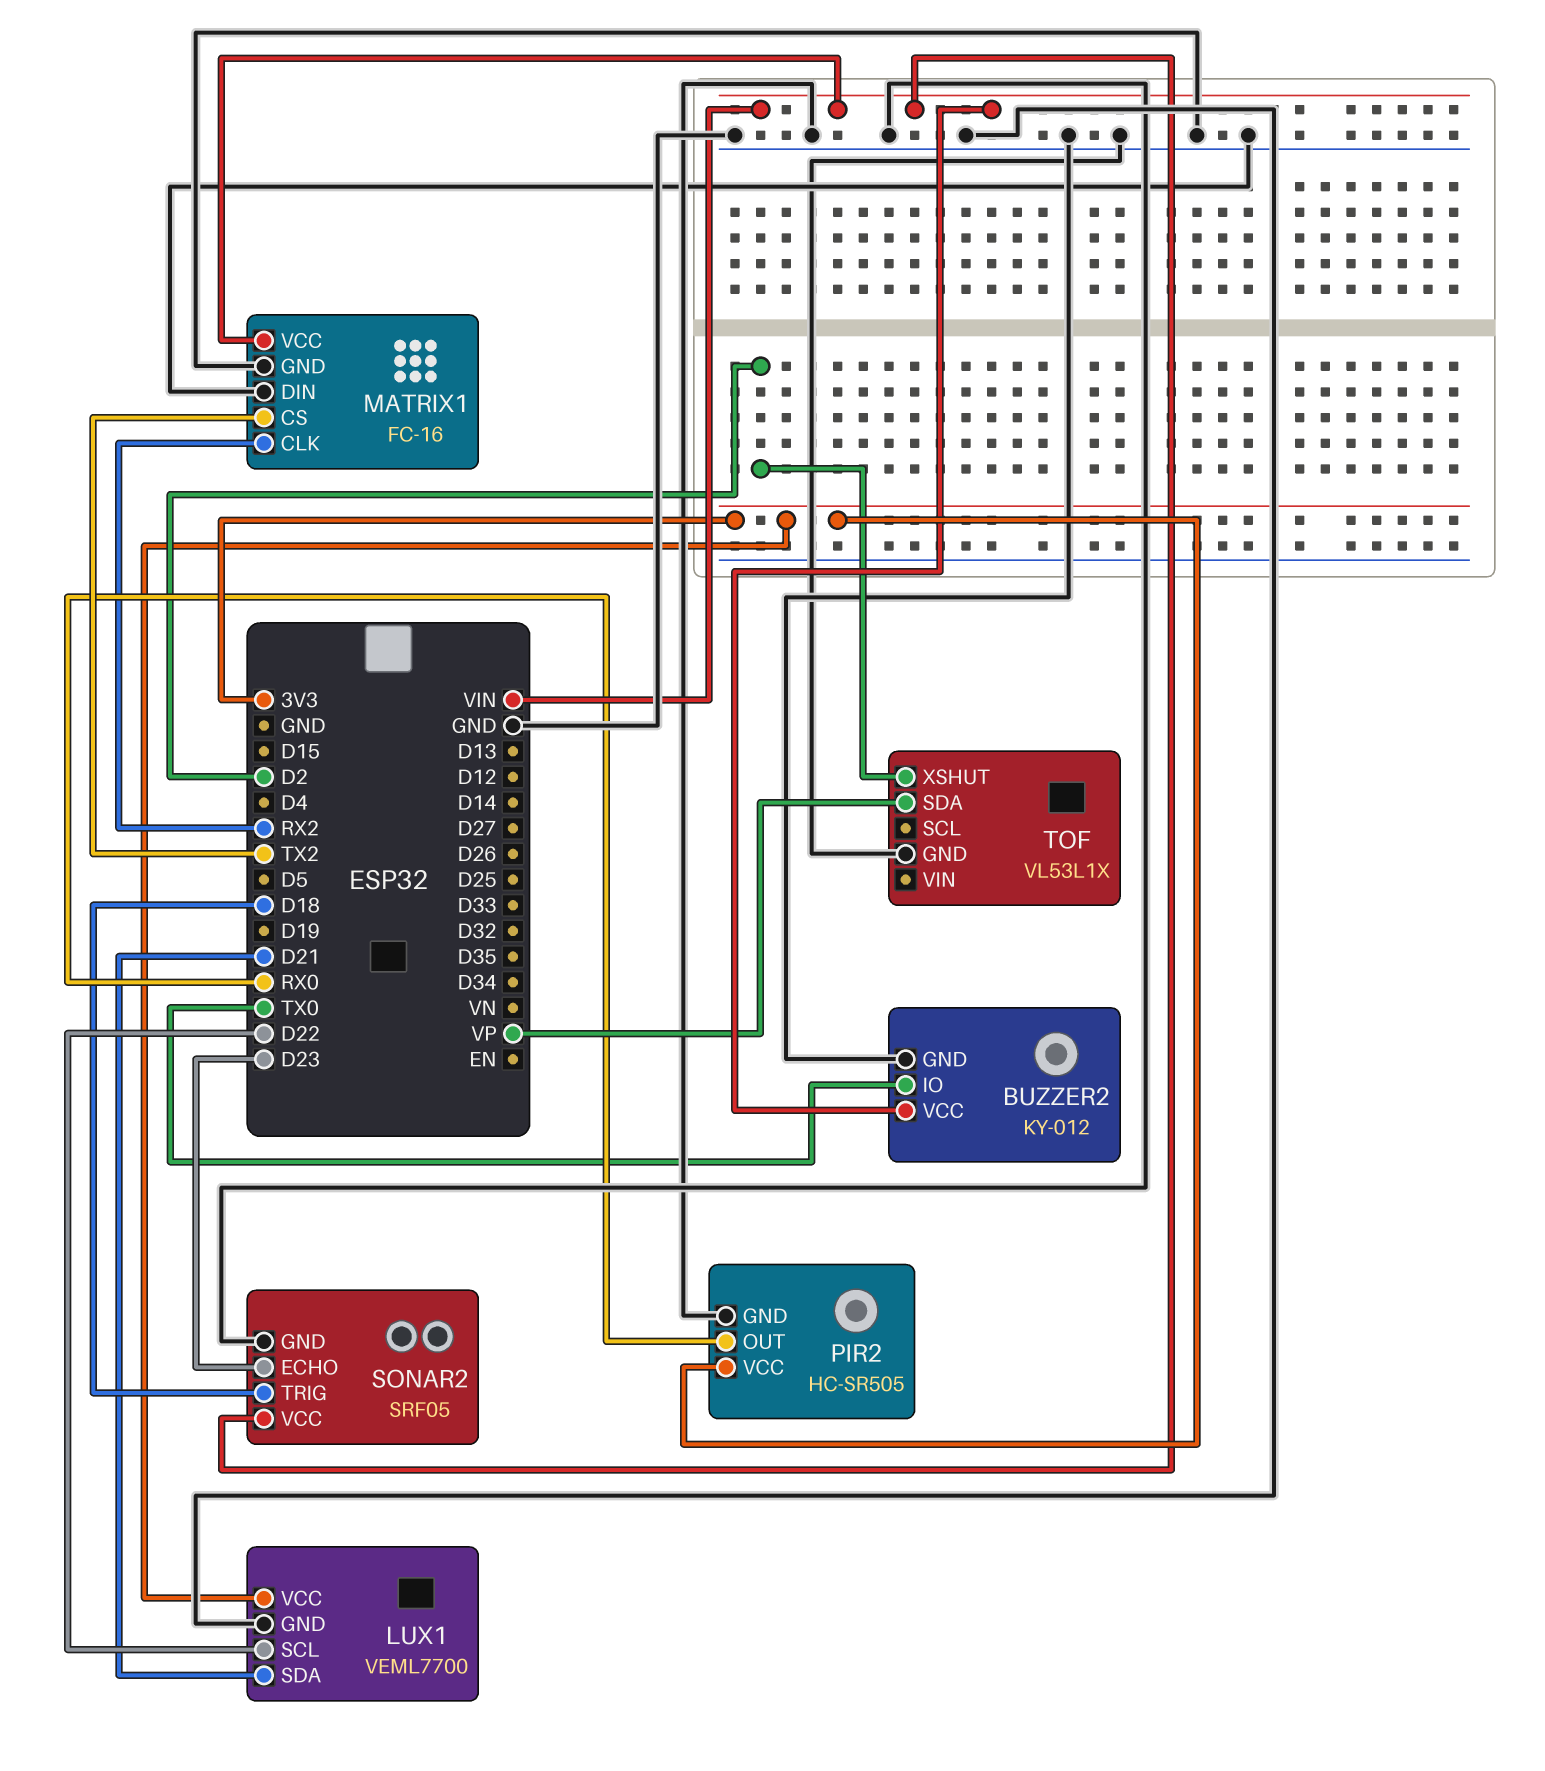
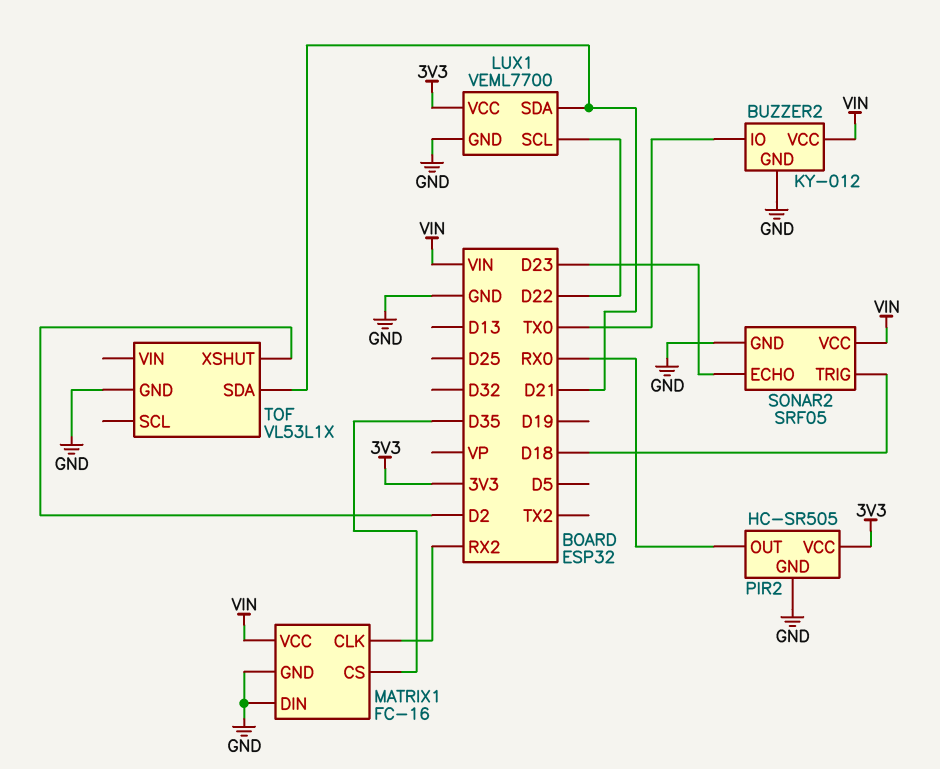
MATRIX1 pin CS: TX2 -> D35
TOF pin SDA: VP -> D21

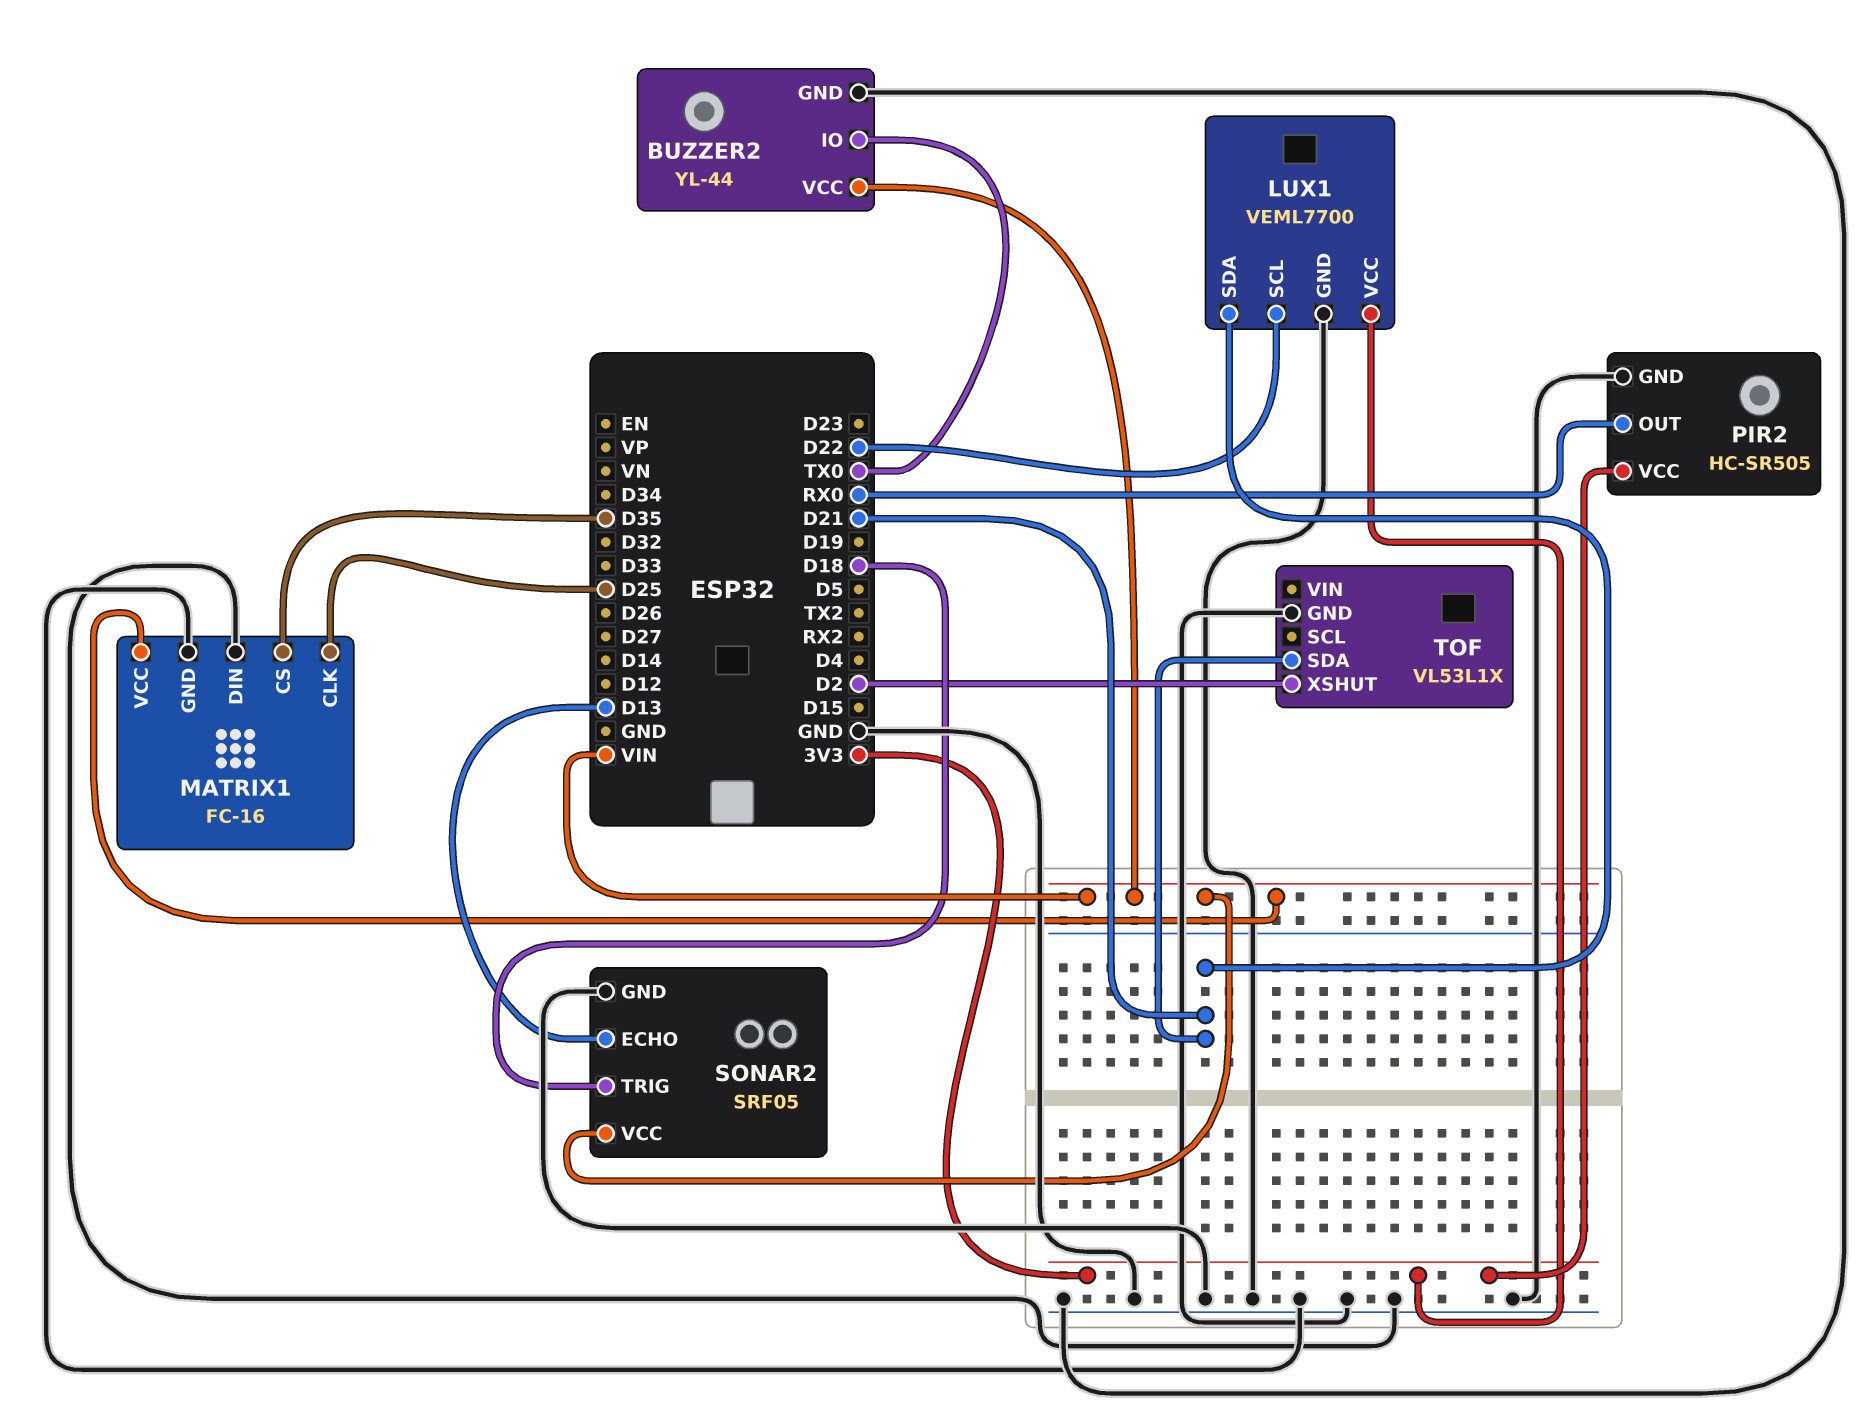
BUZZER2: KY-012 -> YL-44
MATRIX1 pin CLK: RX2 -> D25
SONAR2 pin ECHO: D23 -> D13

